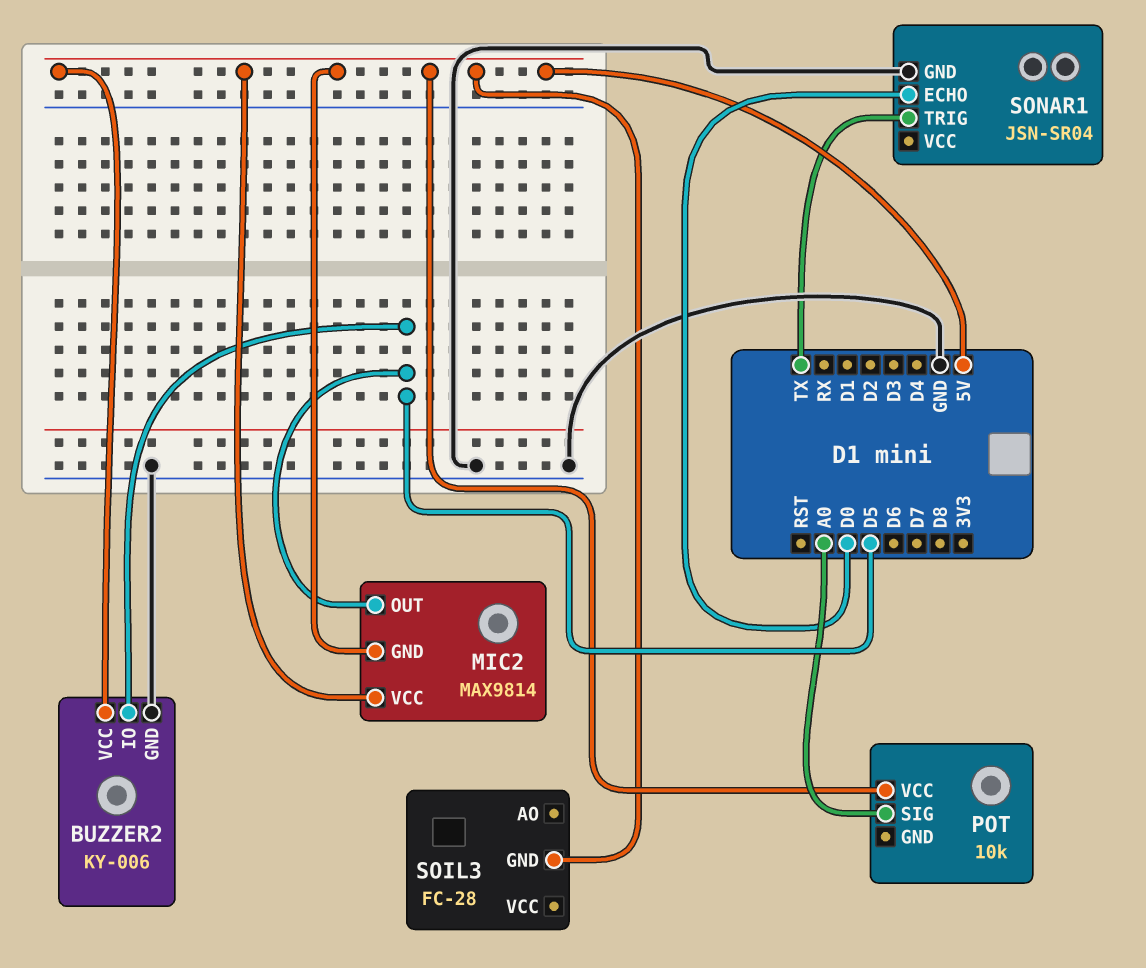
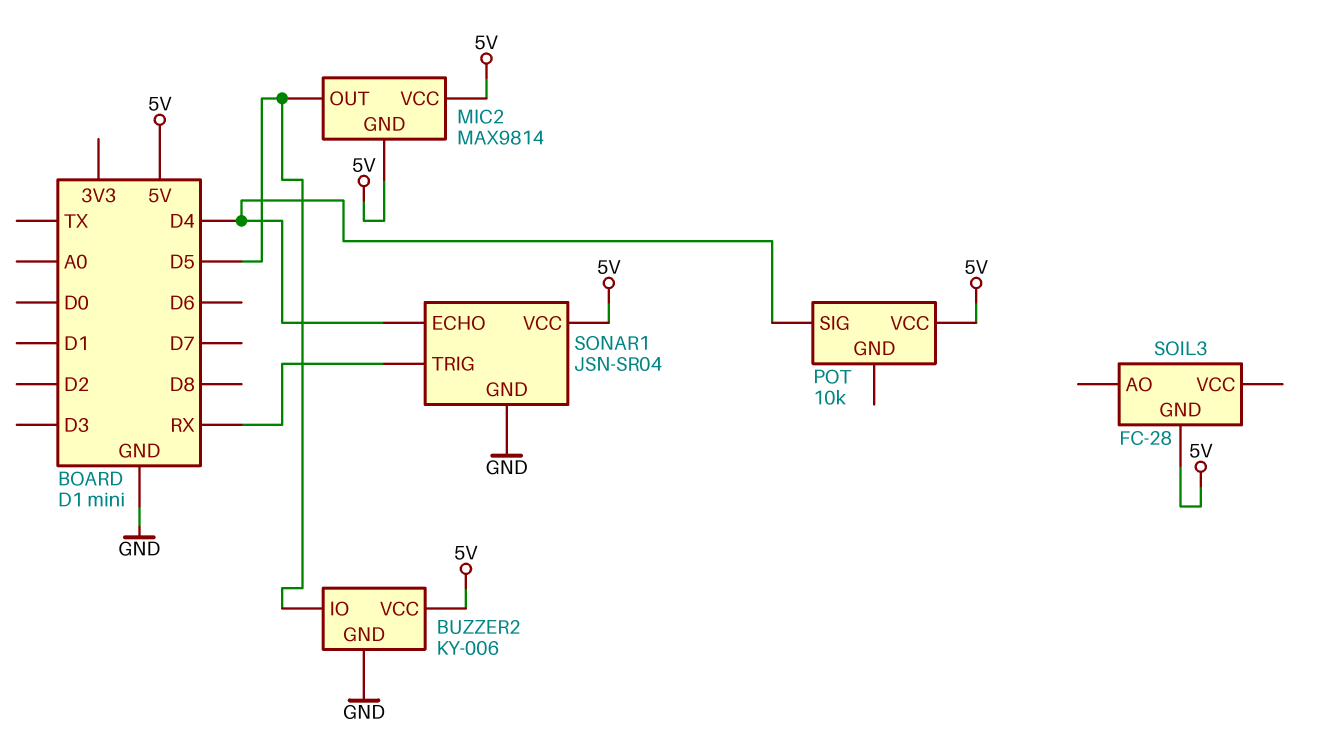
POT pin SIG: A0 -> D4
SONAR1 pin ECHO: D0 -> D4
SONAR1 pin TRIG: TX -> RX
SONAR1 pin VCC: none -> 5V

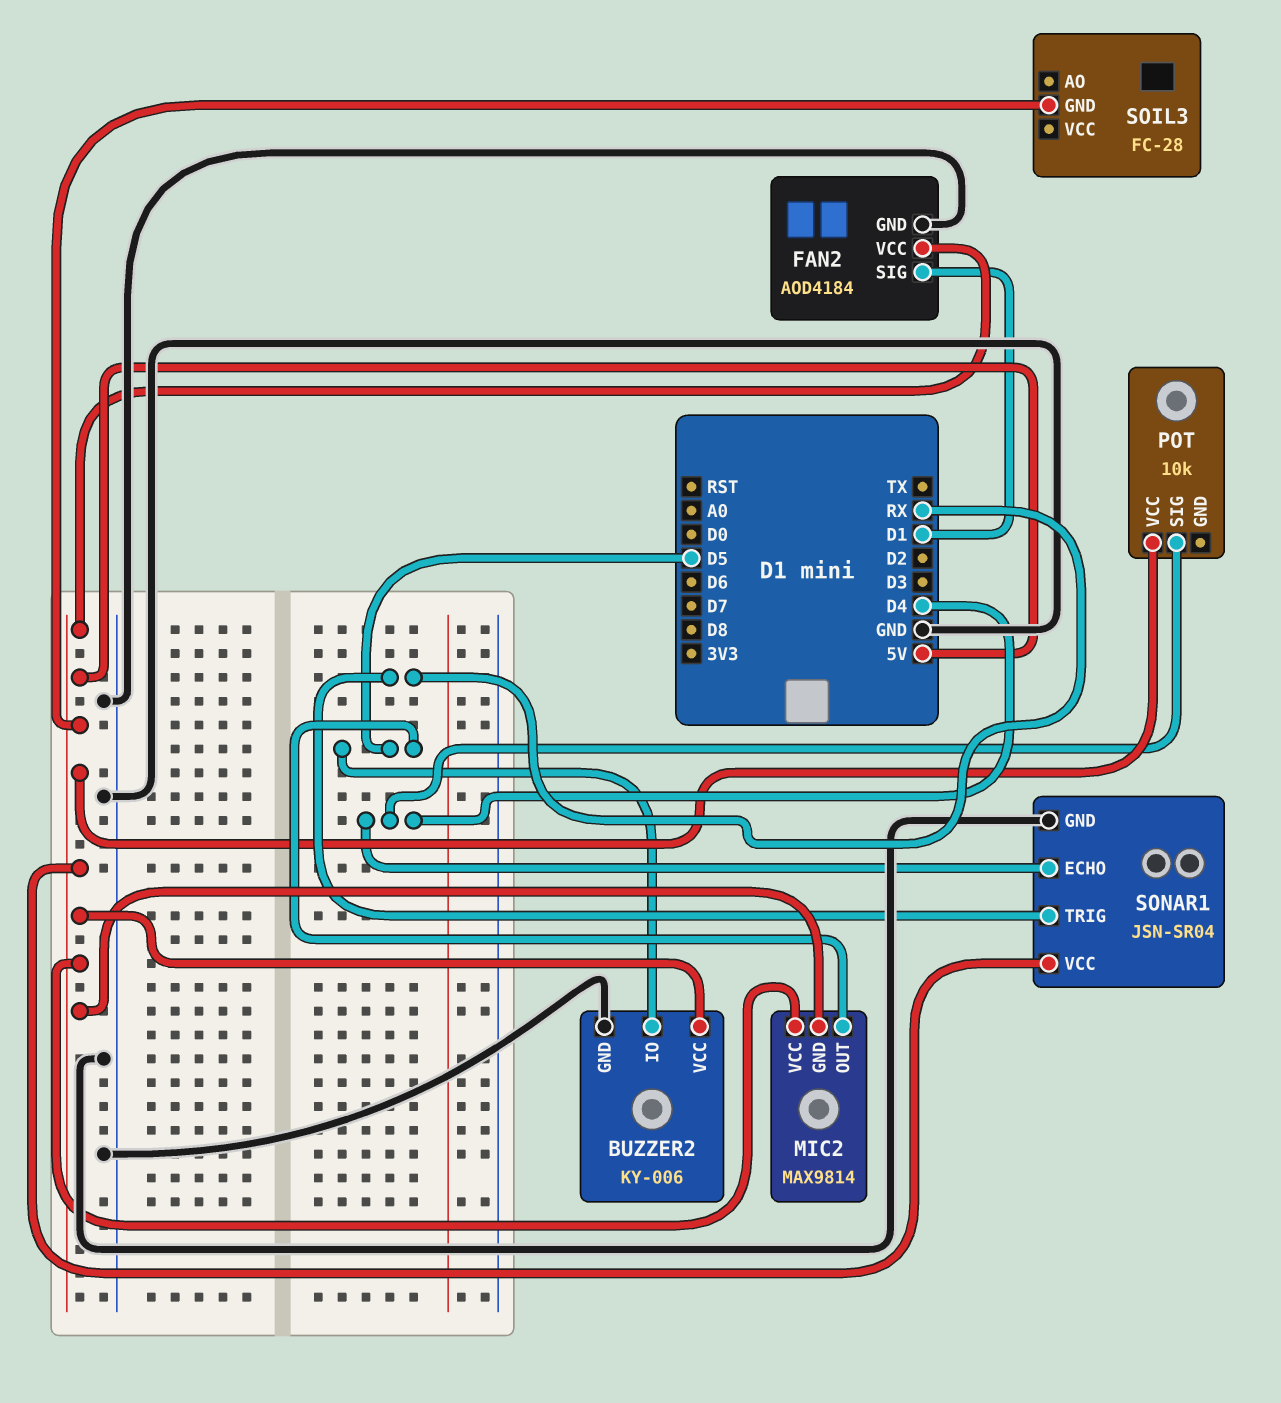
FAN2: none -> AOD4184
FAN2 pin GND: none -> GND
FAN2 pin SIG: none -> D1
FAN2 pin VCC: none -> 5V

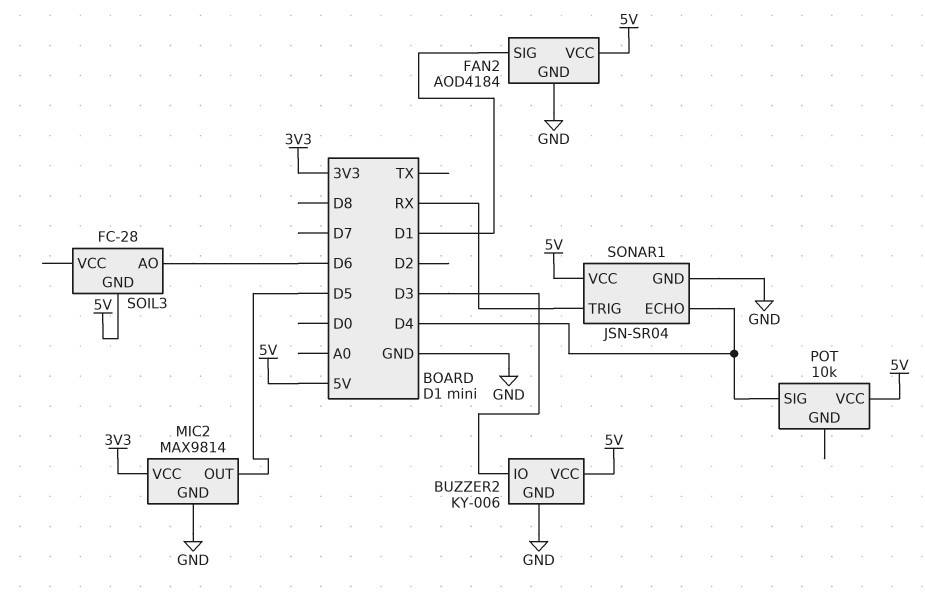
BUZZER2 pin IO: D5 -> D3
MIC2 pin GND: 5V -> GND
MIC2 pin VCC: 5V -> 3V3
SOIL3 pin AO: none -> D6

